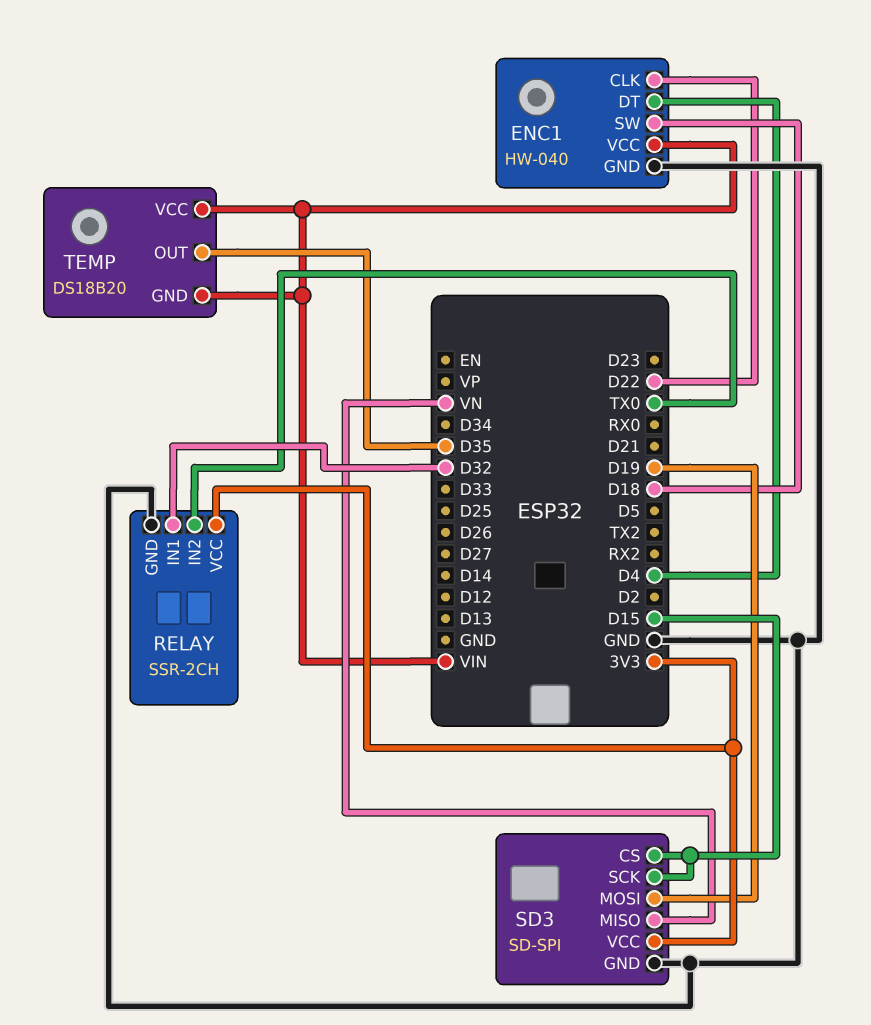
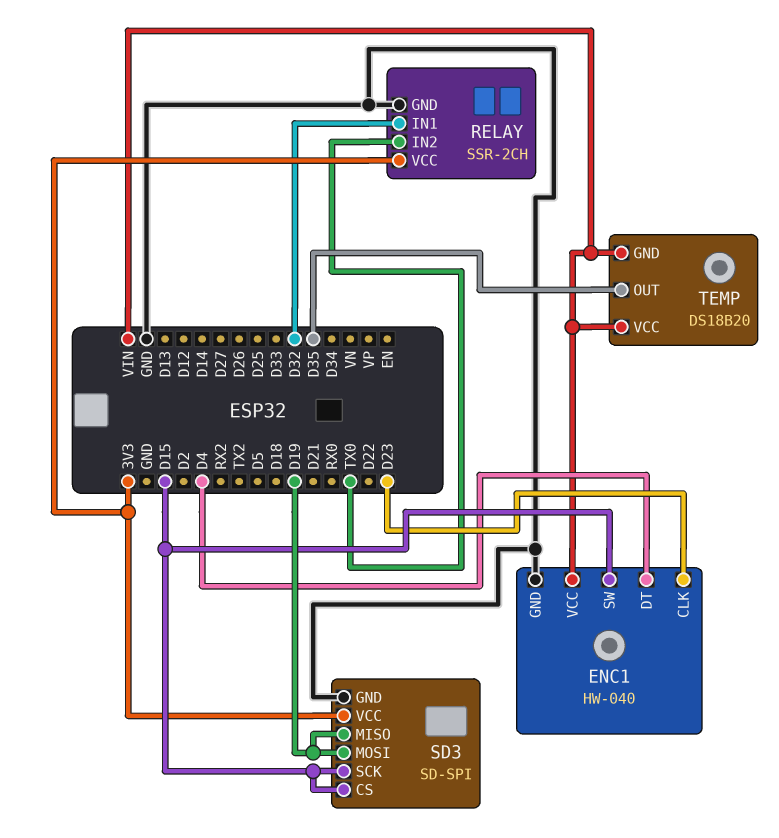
ENC1 pin CLK: D22 -> D23
ENC1 pin SW: D18 -> D15
SD3 pin MISO: VN -> D19

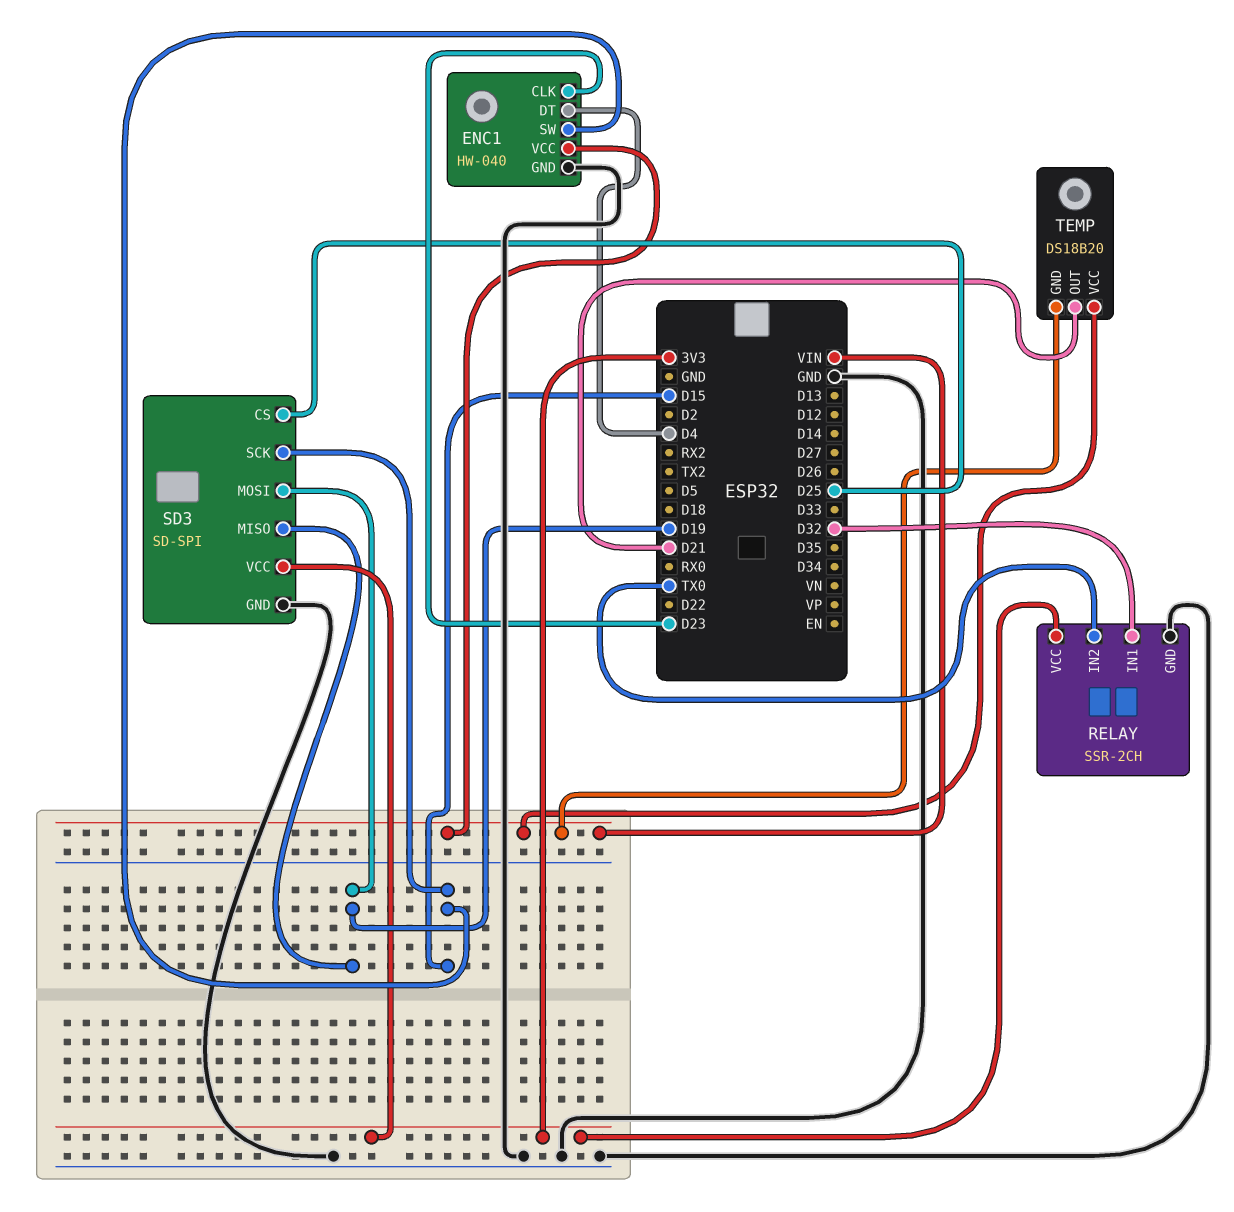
SD3 pin CS: D15 -> D25
TEMP pin OUT: D35 -> D21

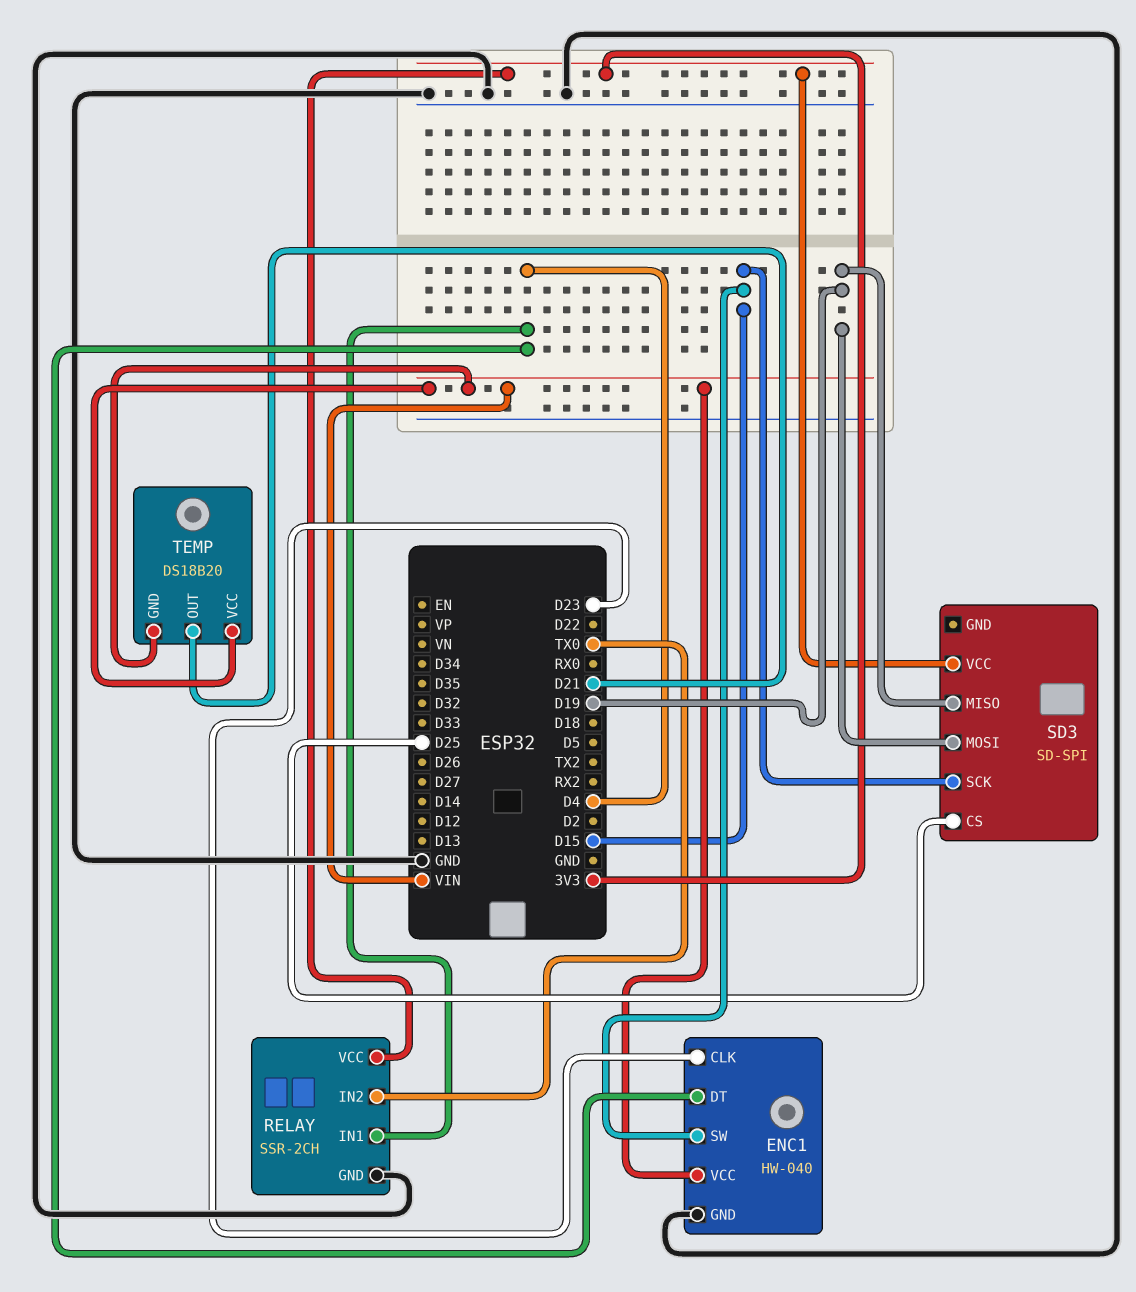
RELAY pin IN1: D32 -> D4
SD3 pin GND: GND -> none

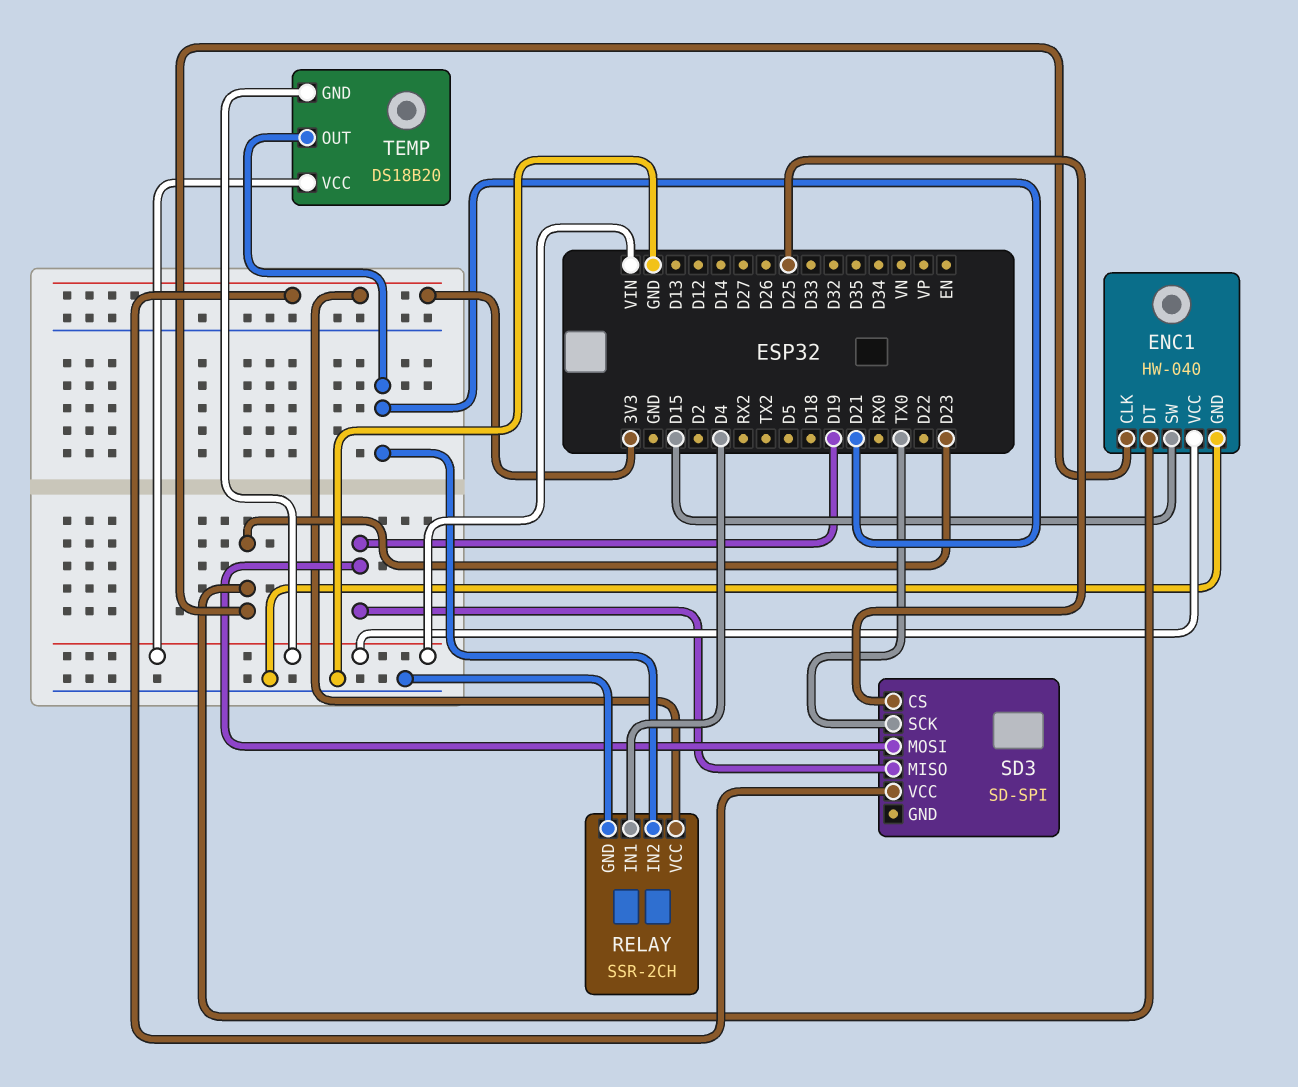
ENC1 pin DT: D4 -> D23
RELAY pin IN2: TX0 -> D21
SD3 pin SCK: D15 -> TX0

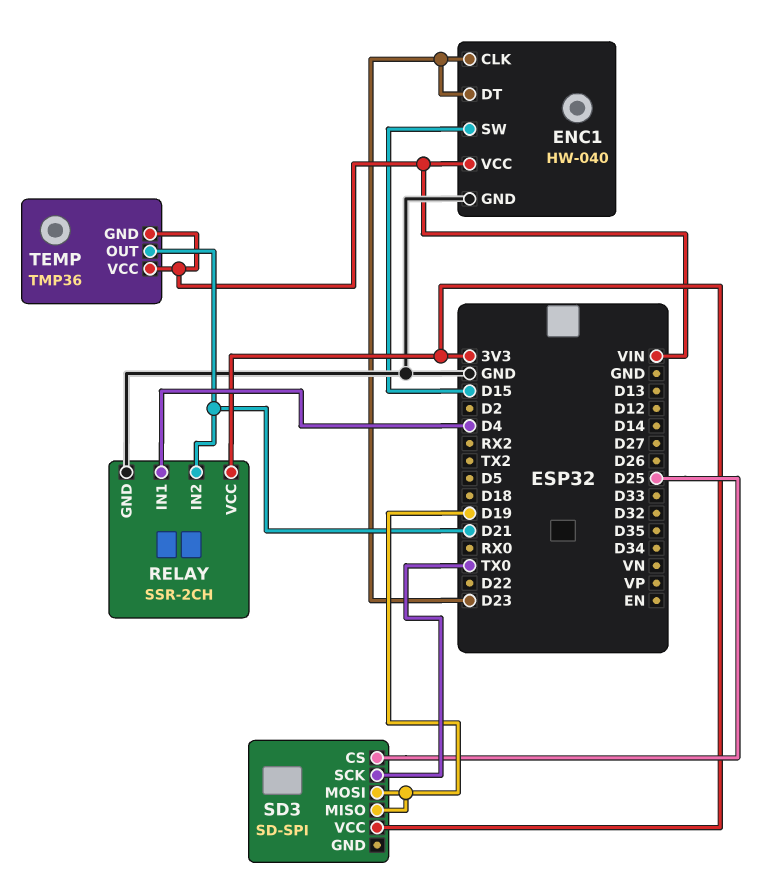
TEMP: DS18B20 -> TMP36

